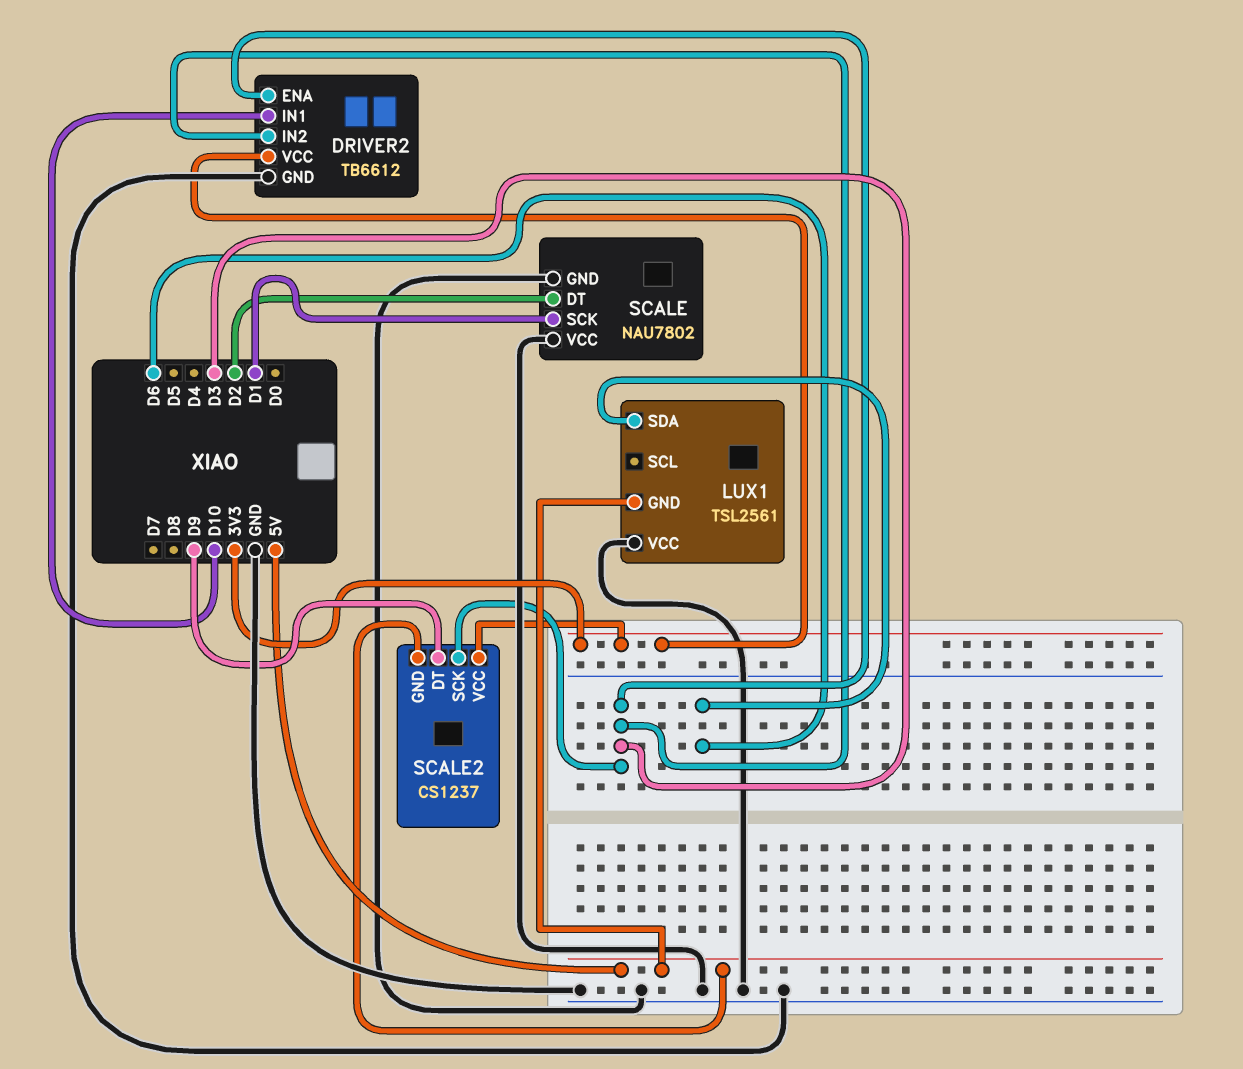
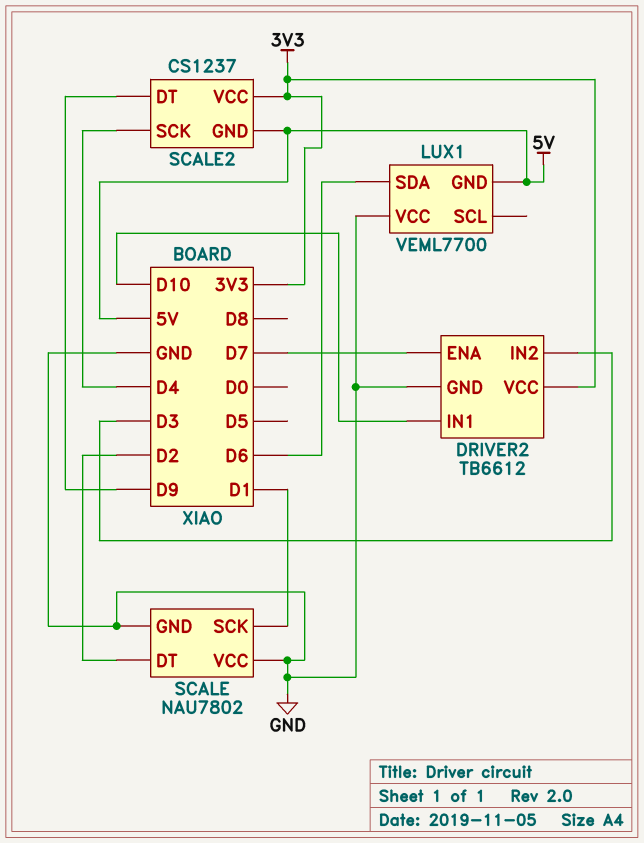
DRIVER2 pin ENA: D3 -> D7
LUX1: TSL2561 -> VEML7700
SCALE2 pin SCK: D3 -> D4

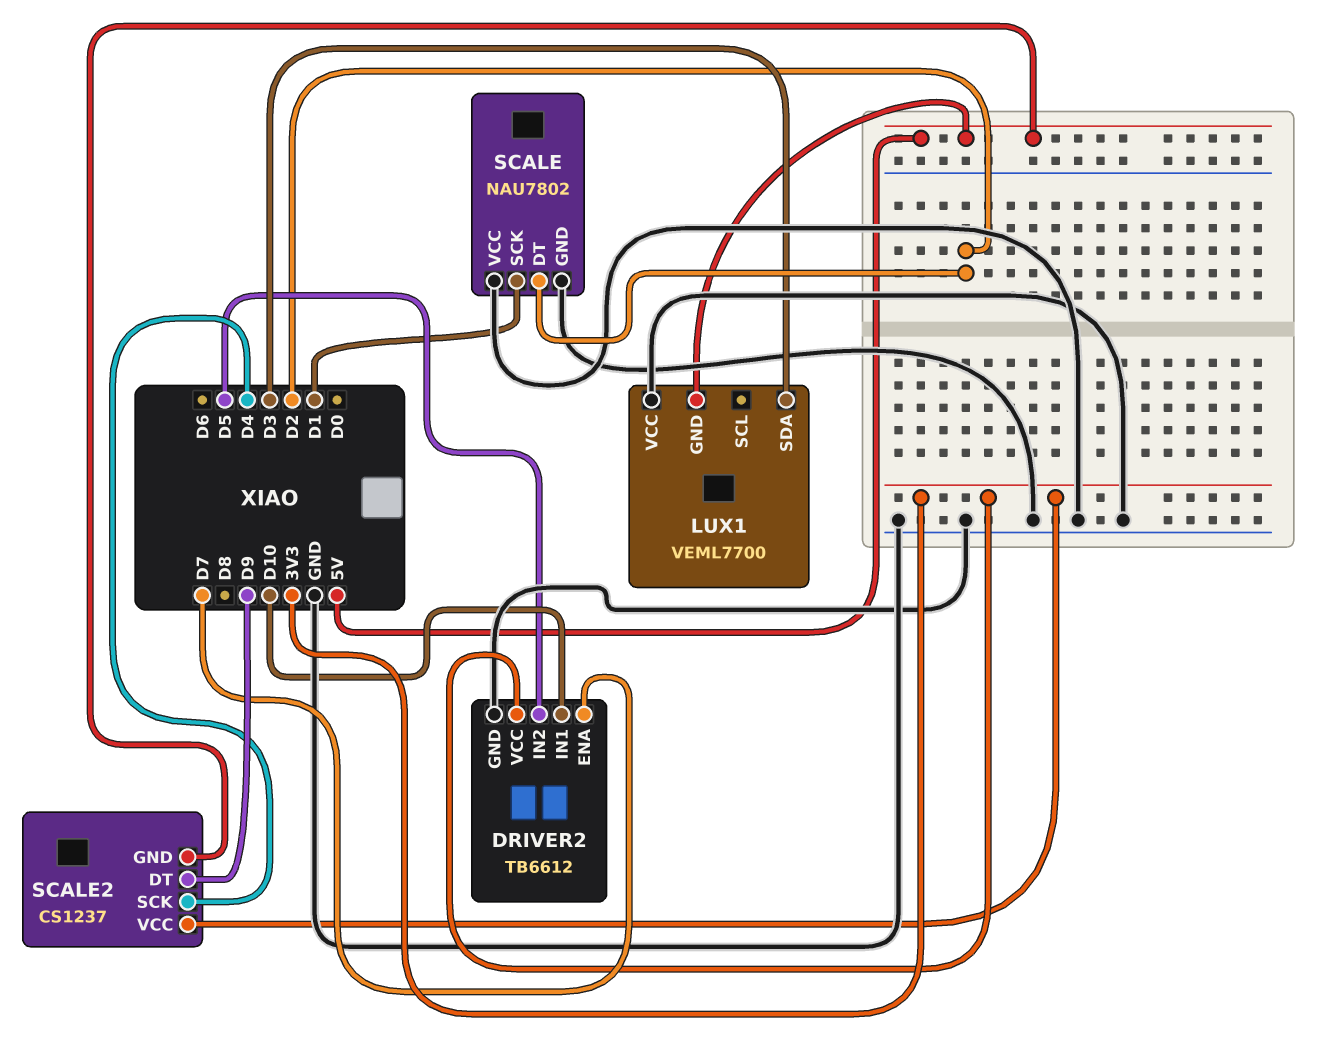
DRIVER2 pin IN2: D3 -> D5
LUX1 pin SDA: D6 -> D3

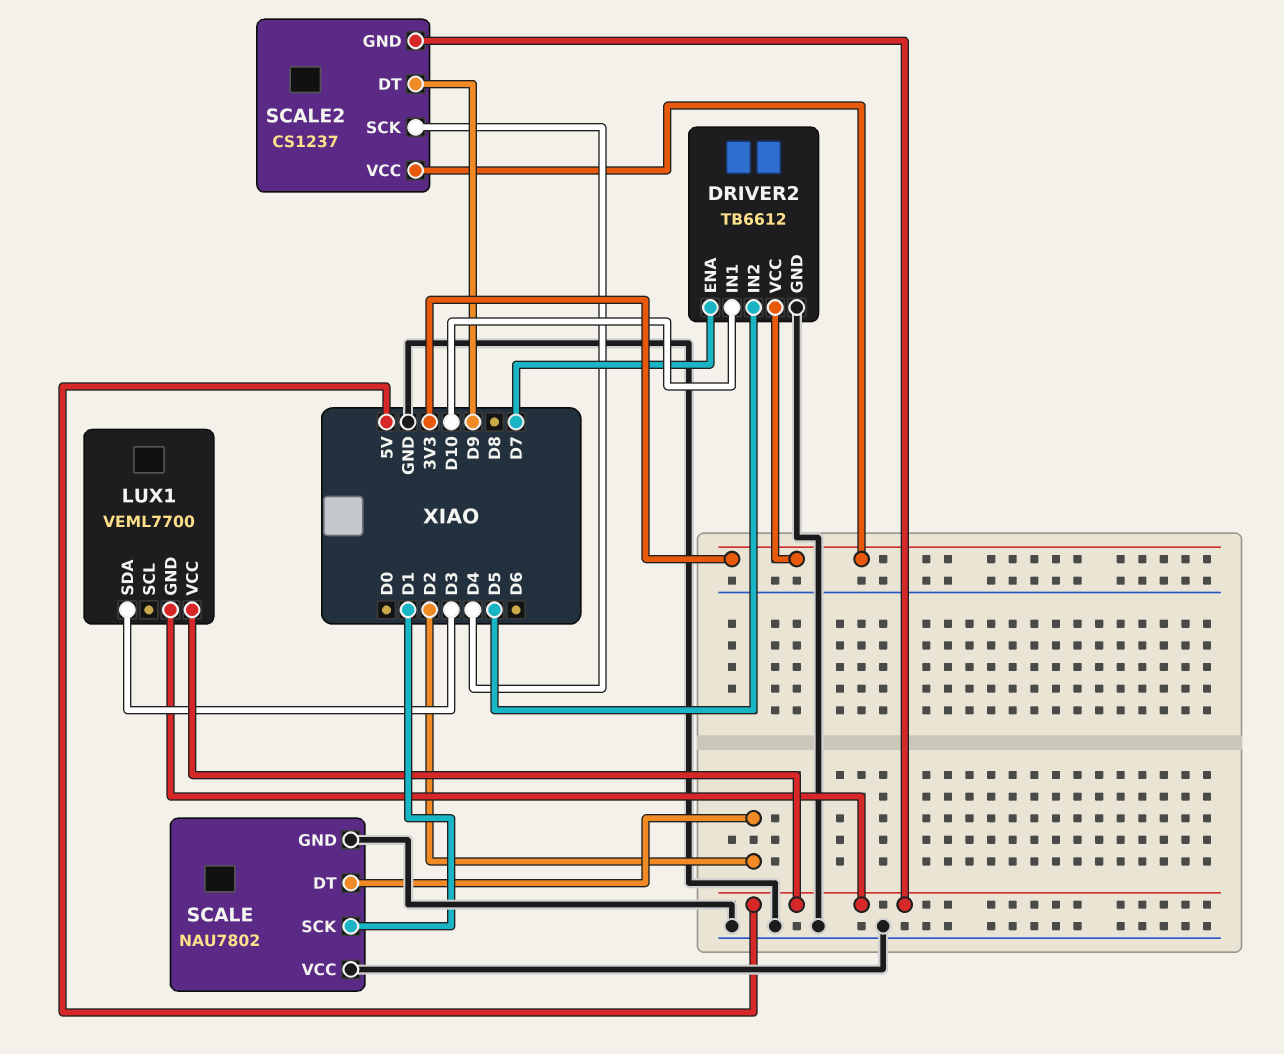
LUX1 pin VCC: GND -> 5V

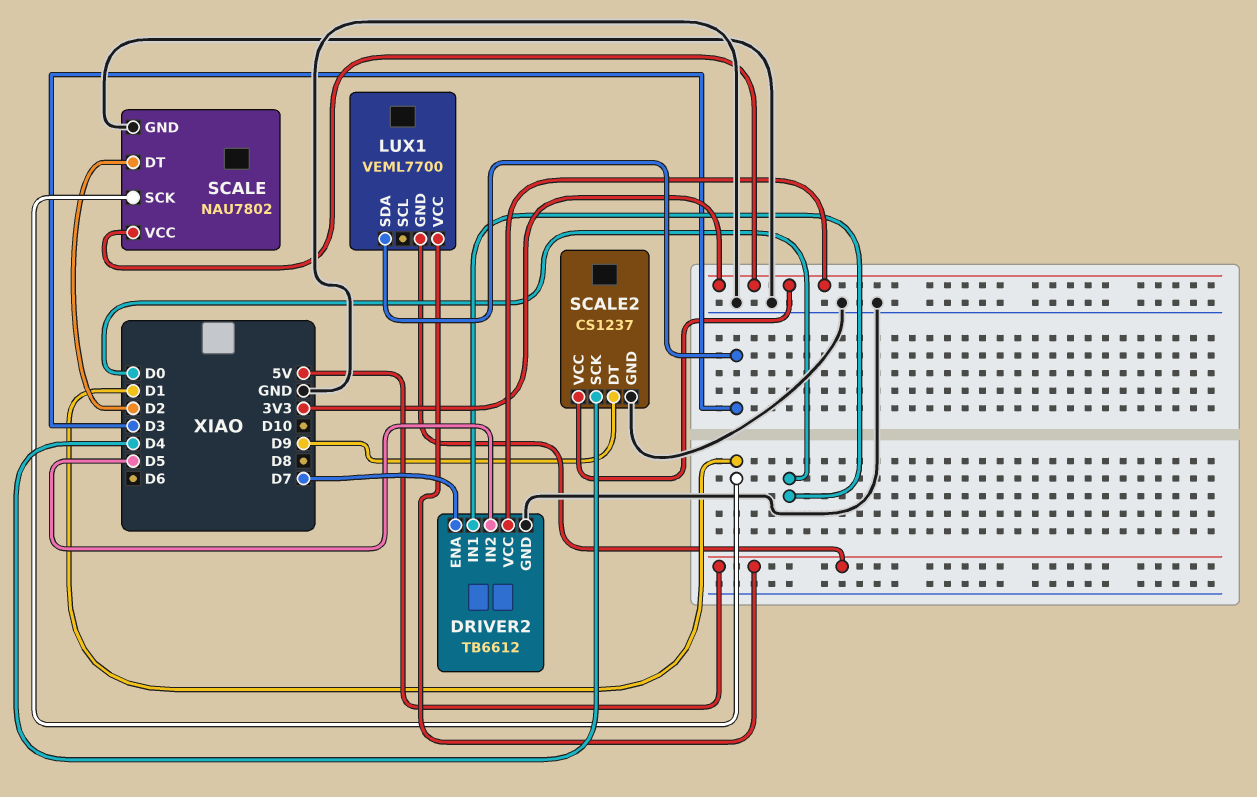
DRIVER2 pin IN1: D10 -> D0
SCALE pin VCC: GND -> 3V3
SCALE2 pin GND: 5V -> GND

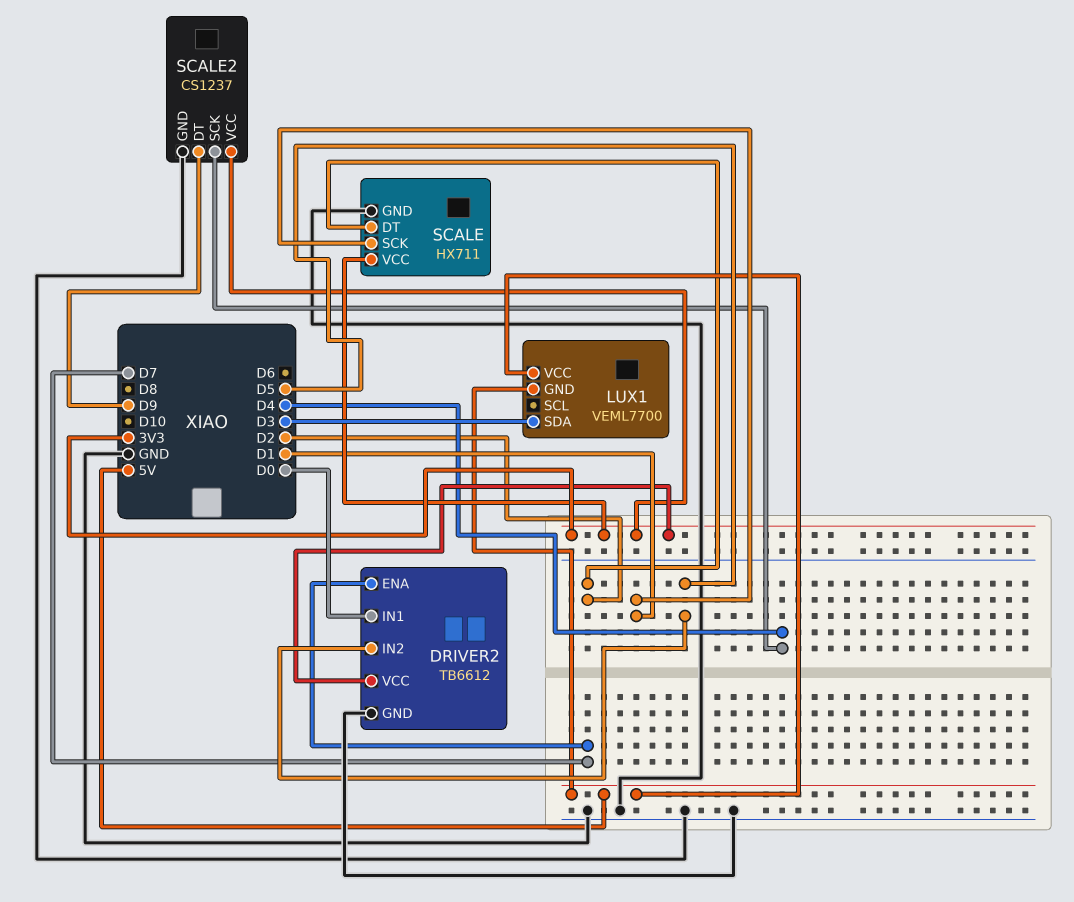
SCALE: NAU7802 -> HX711

